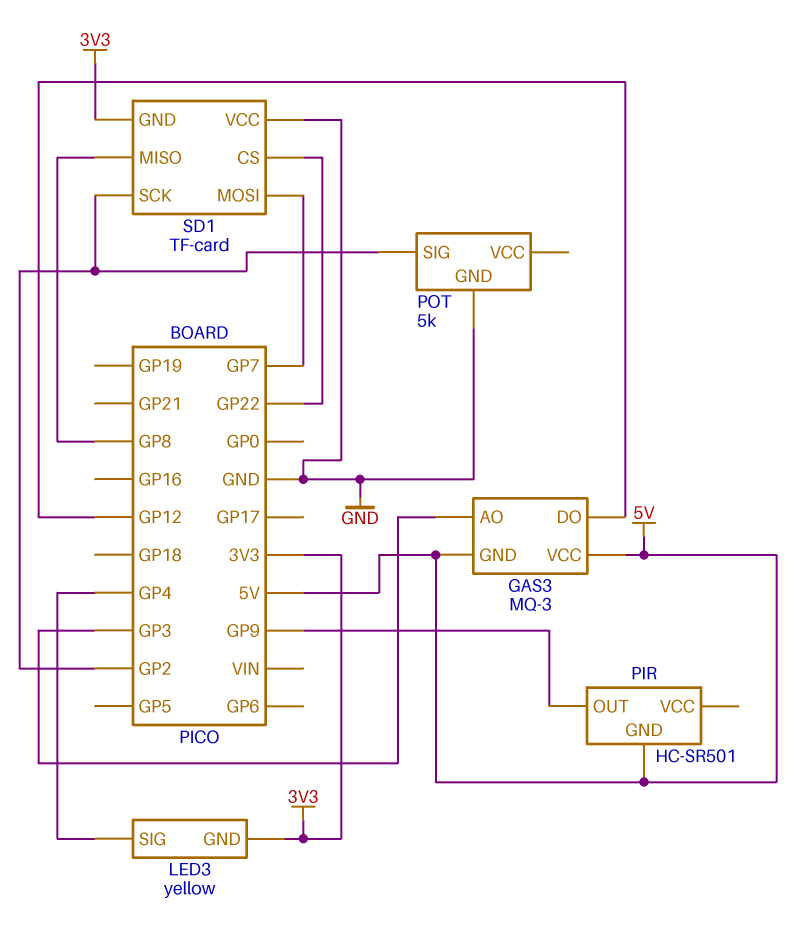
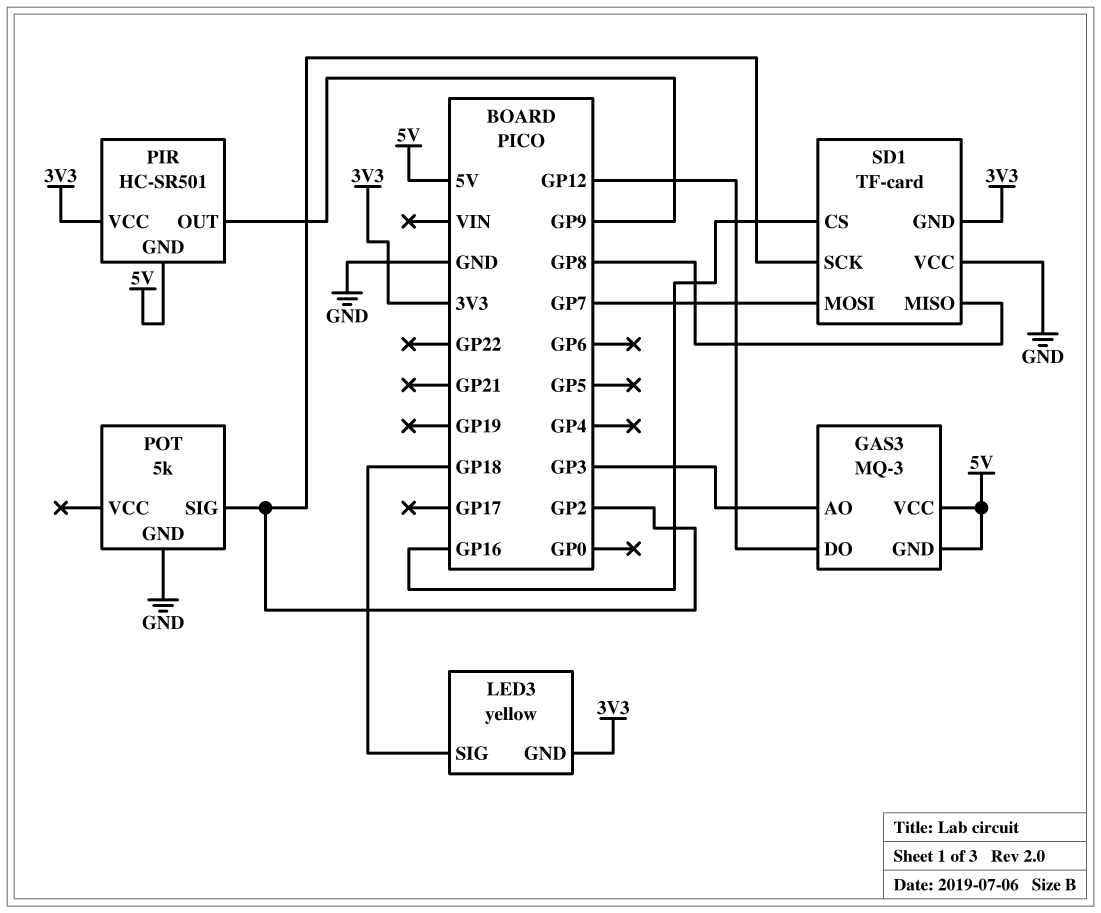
LED3 pin SIG: GP4 -> GP18
PIR pin VCC: none -> 3V3
SD1 pin CS: GP22 -> GP16

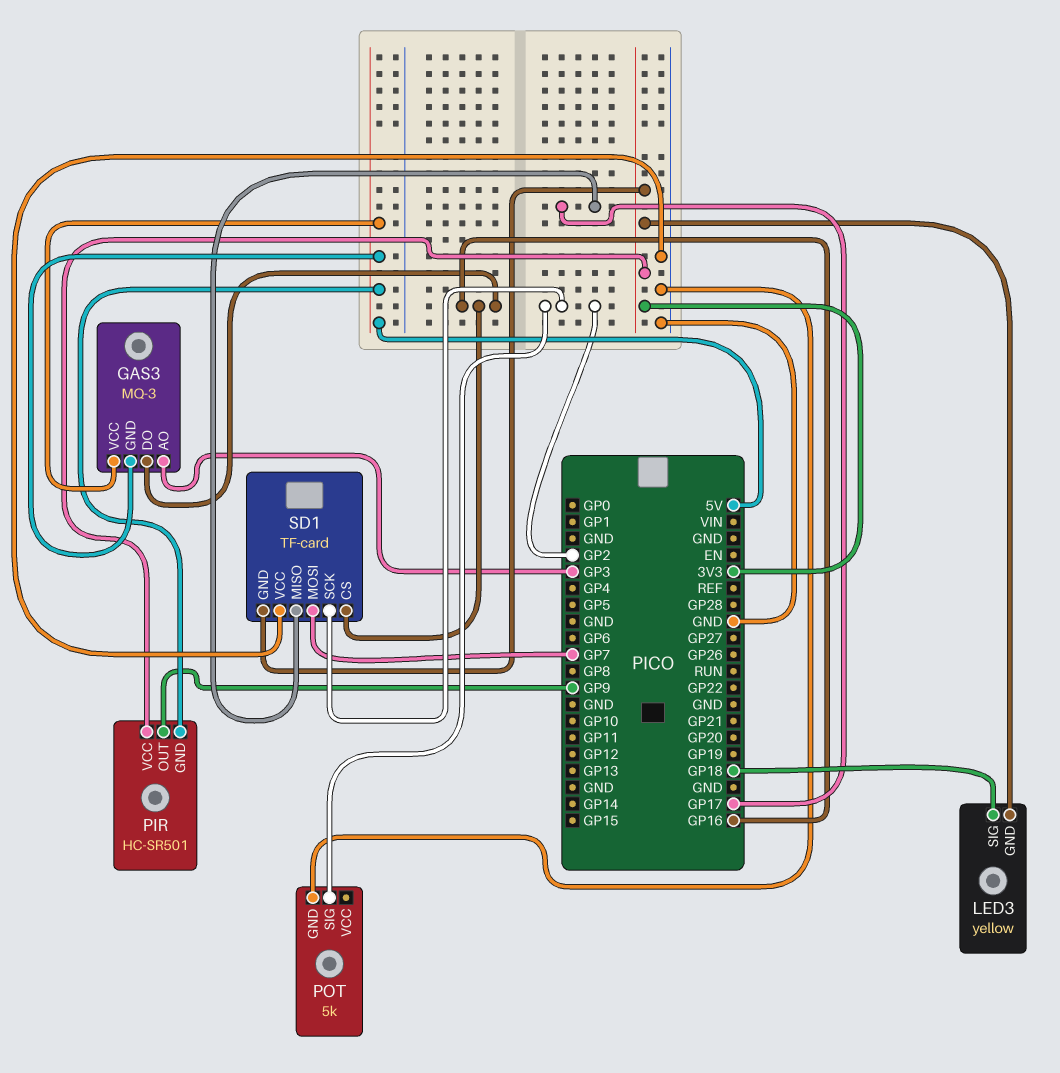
GAS3 pin DO: GP12 -> GP16
SD1 pin MISO: GP8 -> GP17

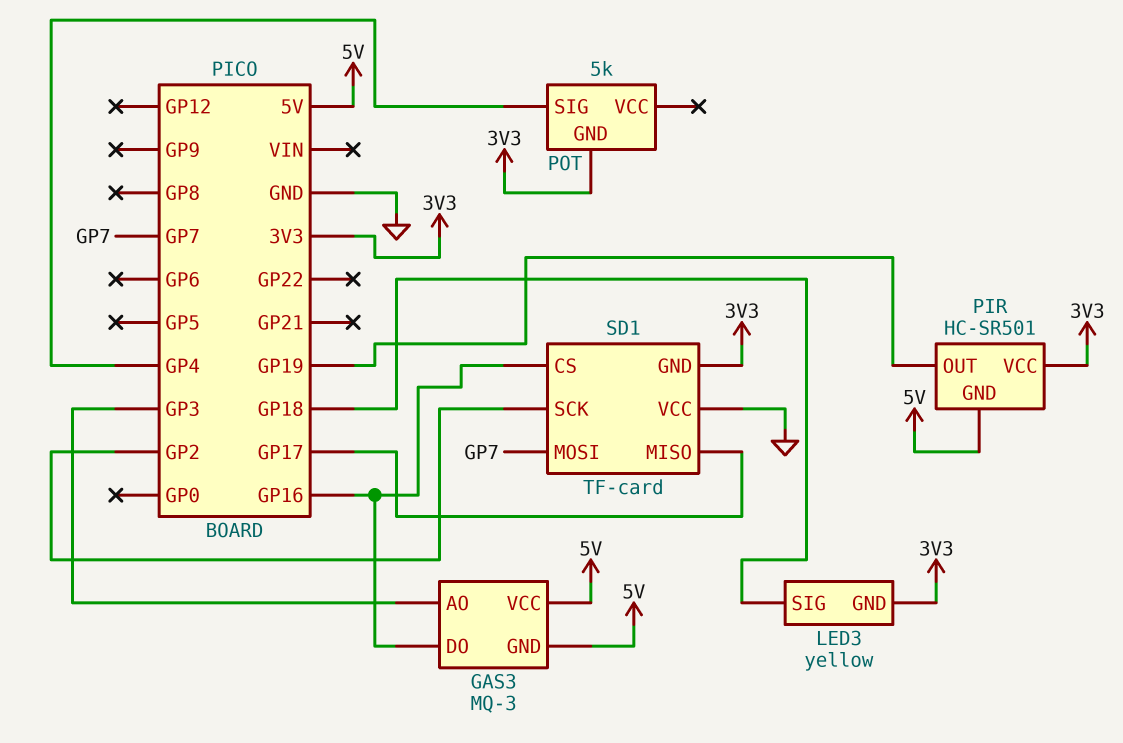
PIR pin OUT: GP9 -> GP19
POT pin GND: GND -> 3V3
POT pin SIG: GP2 -> GP4

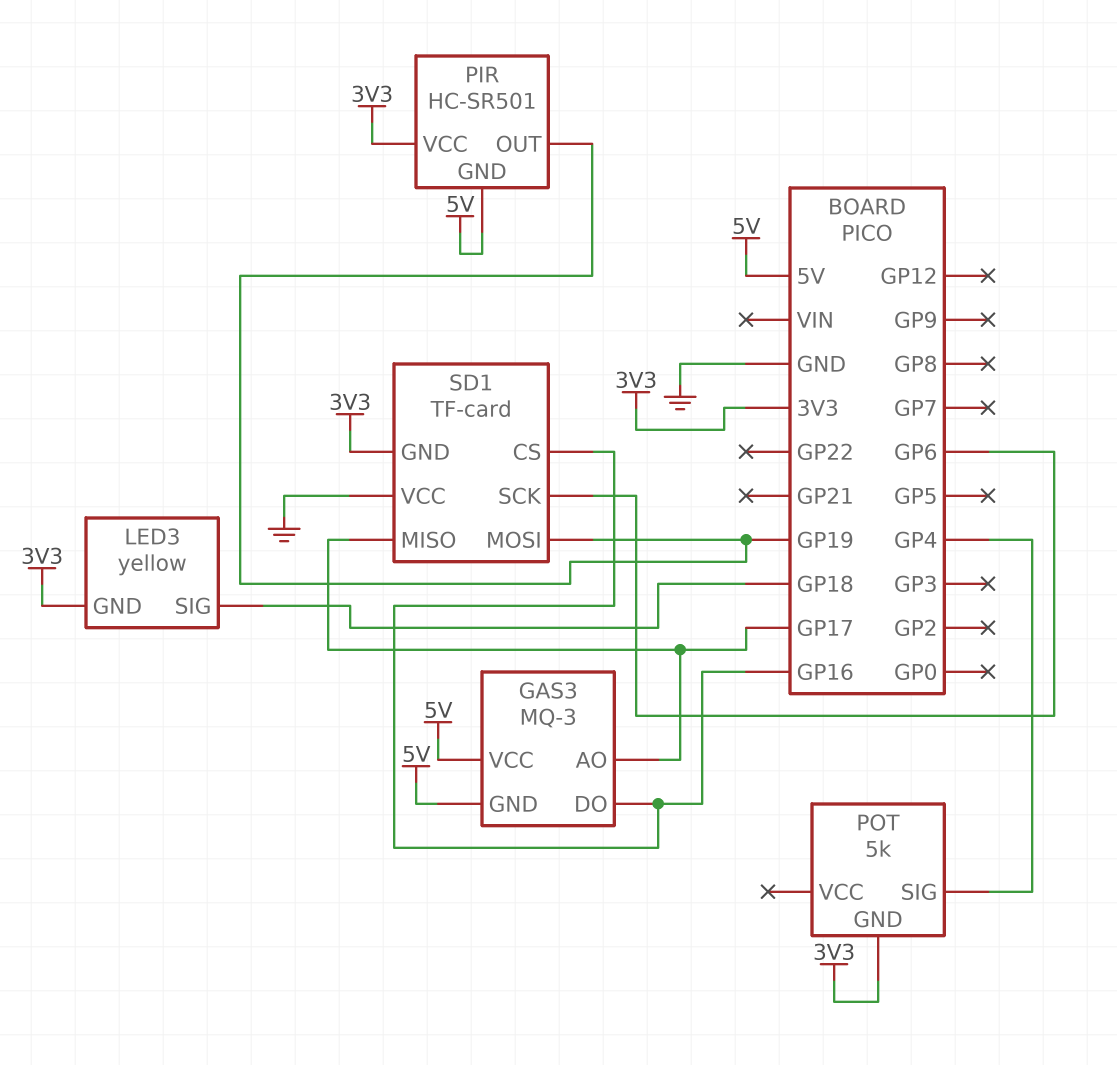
GAS3 pin AO: GP3 -> GP17
SD1 pin MOSI: GP7 -> GP19
SD1 pin SCK: GP2 -> GP6

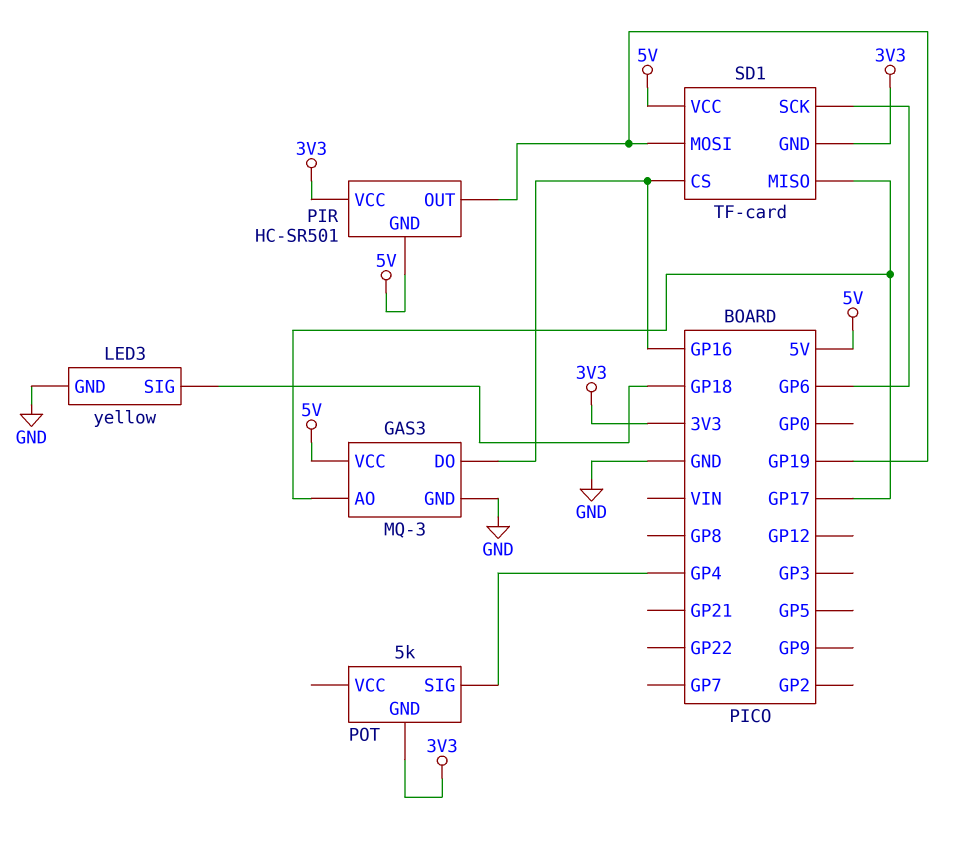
GAS3 pin GND: 5V -> GND
LED3 pin GND: 3V3 -> GND
SD1 pin VCC: GND -> 5V

